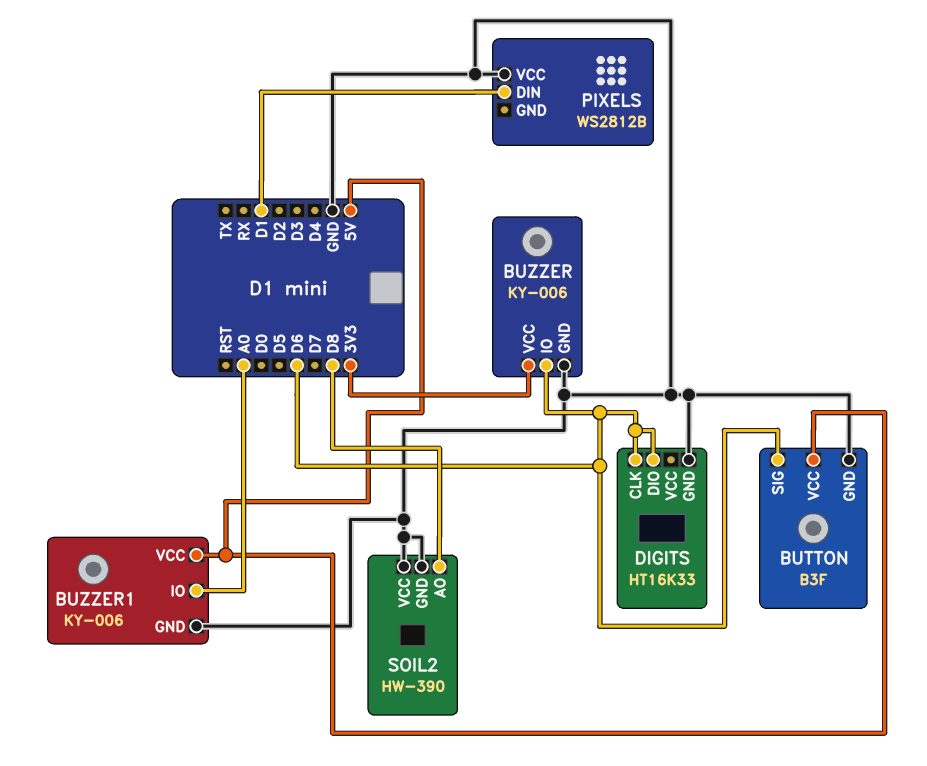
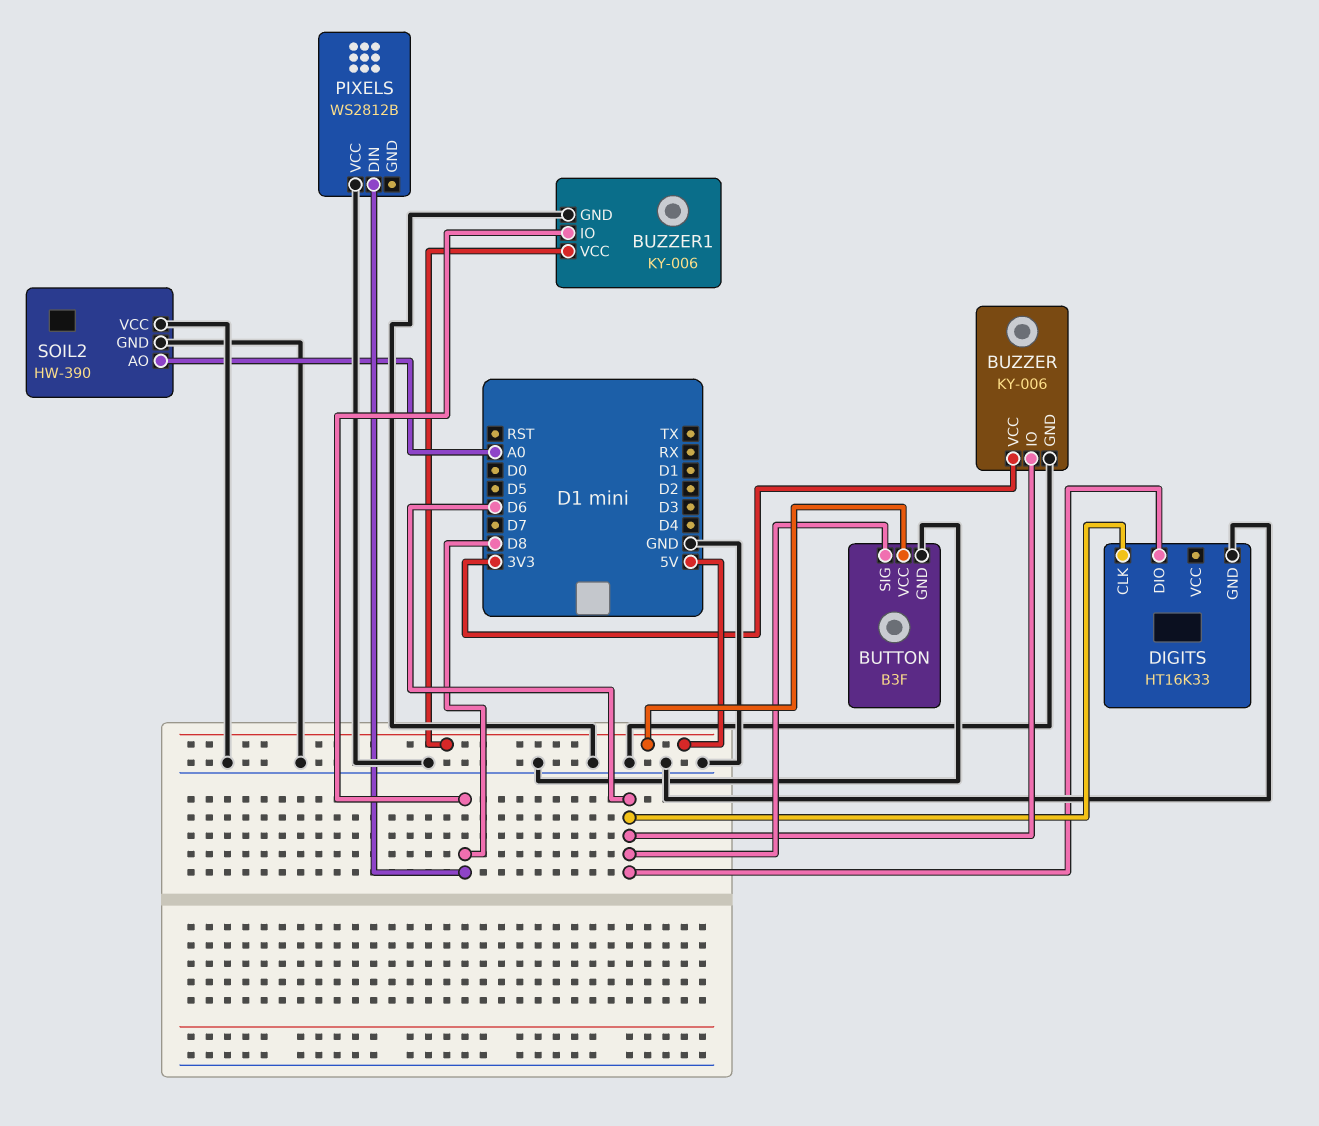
BUZZER1 pin IO: A0 -> D8
PIXELS pin DIN: D1 -> D8
SOIL2 pin AO: D8 -> A0

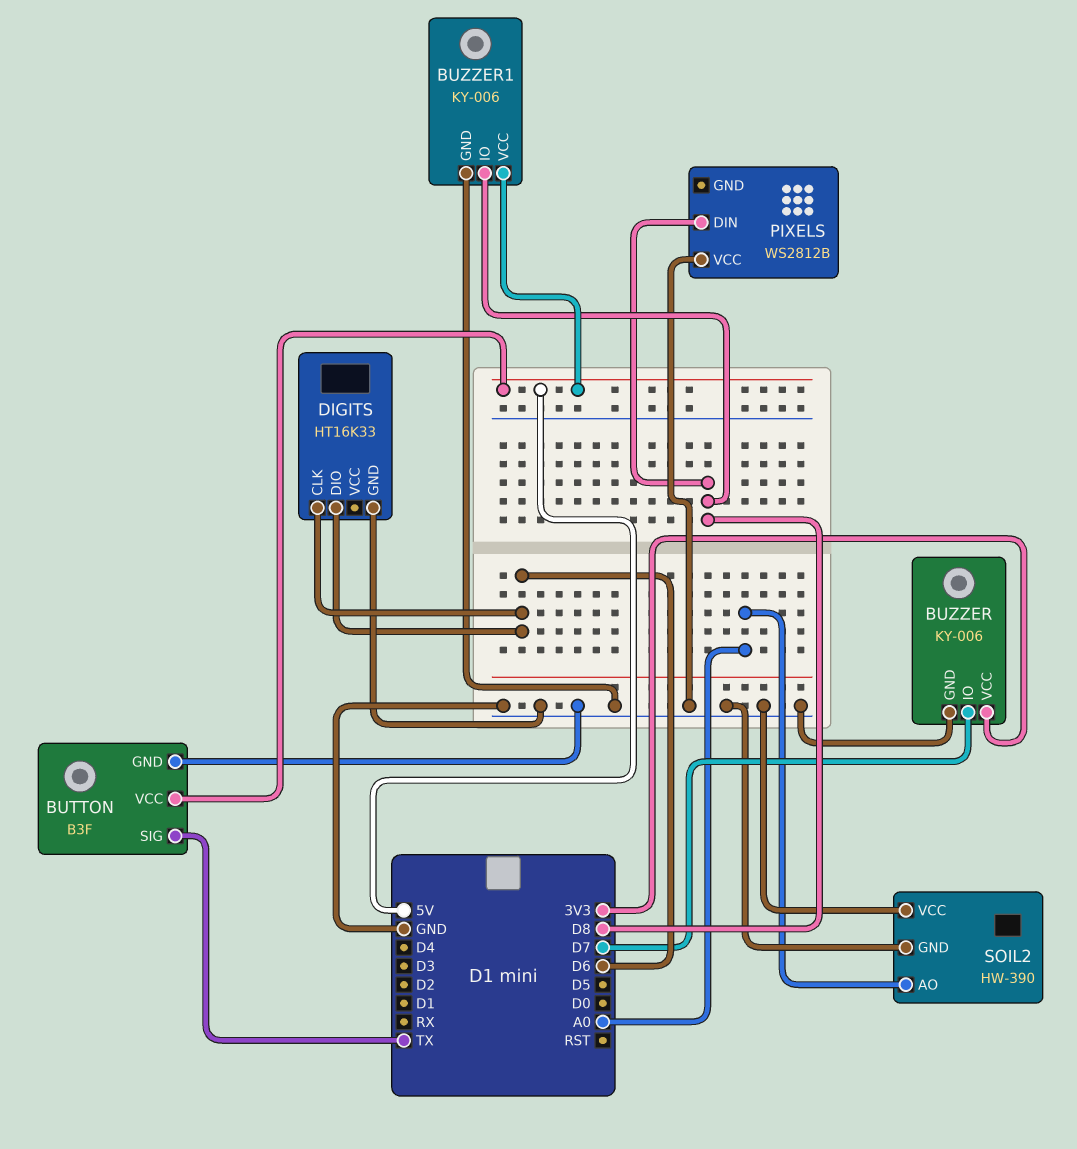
BUTTON pin SIG: D6 -> TX
BUZZER pin IO: D6 -> D7

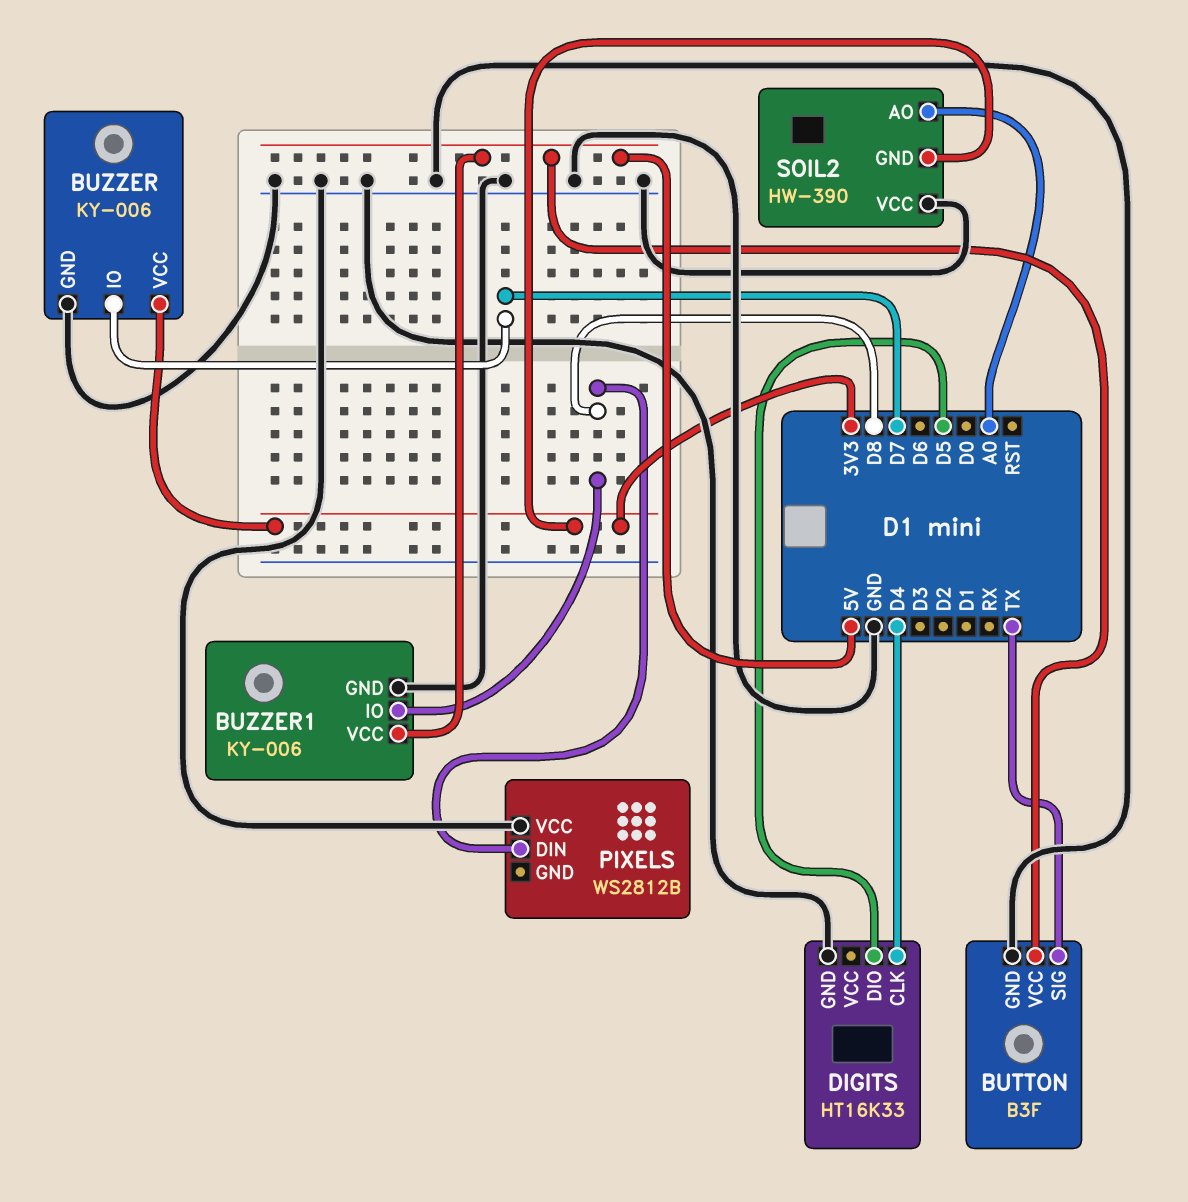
DIGITS pin CLK: D6 -> D4
DIGITS pin DIO: D6 -> D5
SOIL2 pin GND: GND -> 3V3

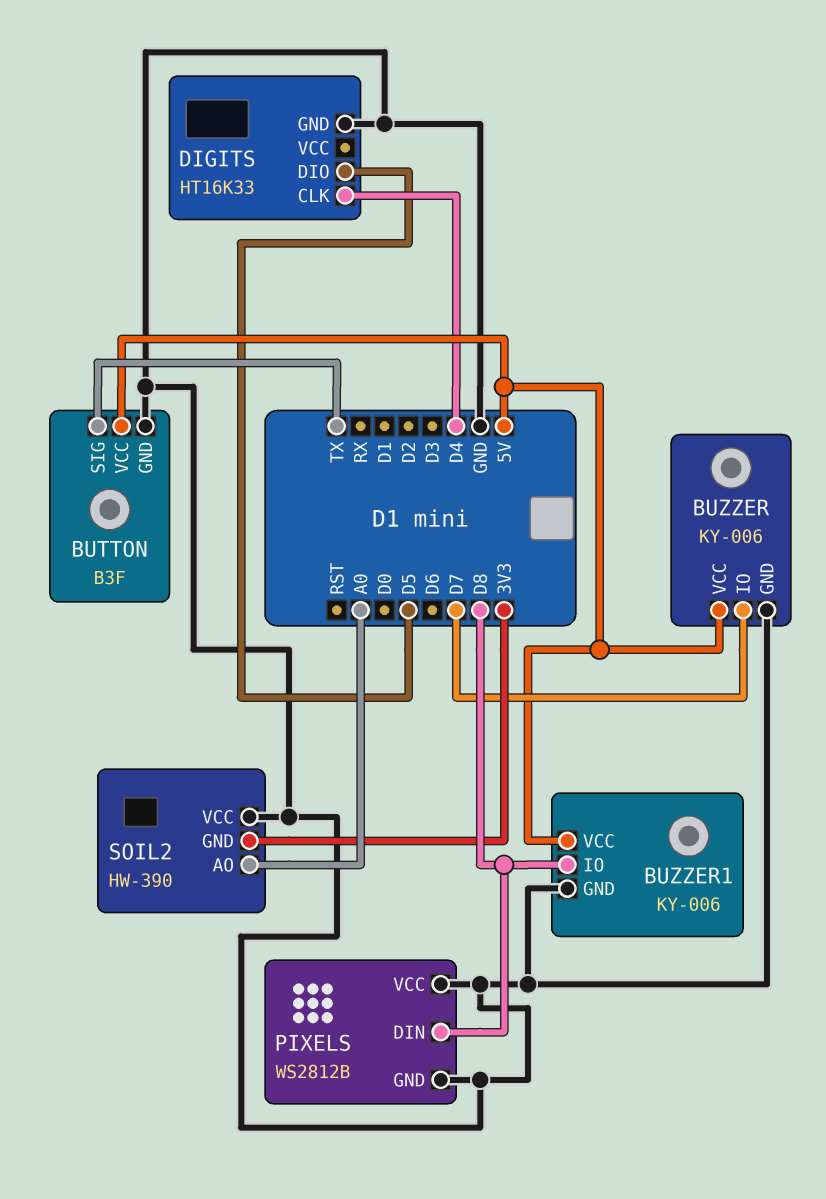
BUZZER pin VCC: 3V3 -> 5V
PIXELS pin GND: none -> GND

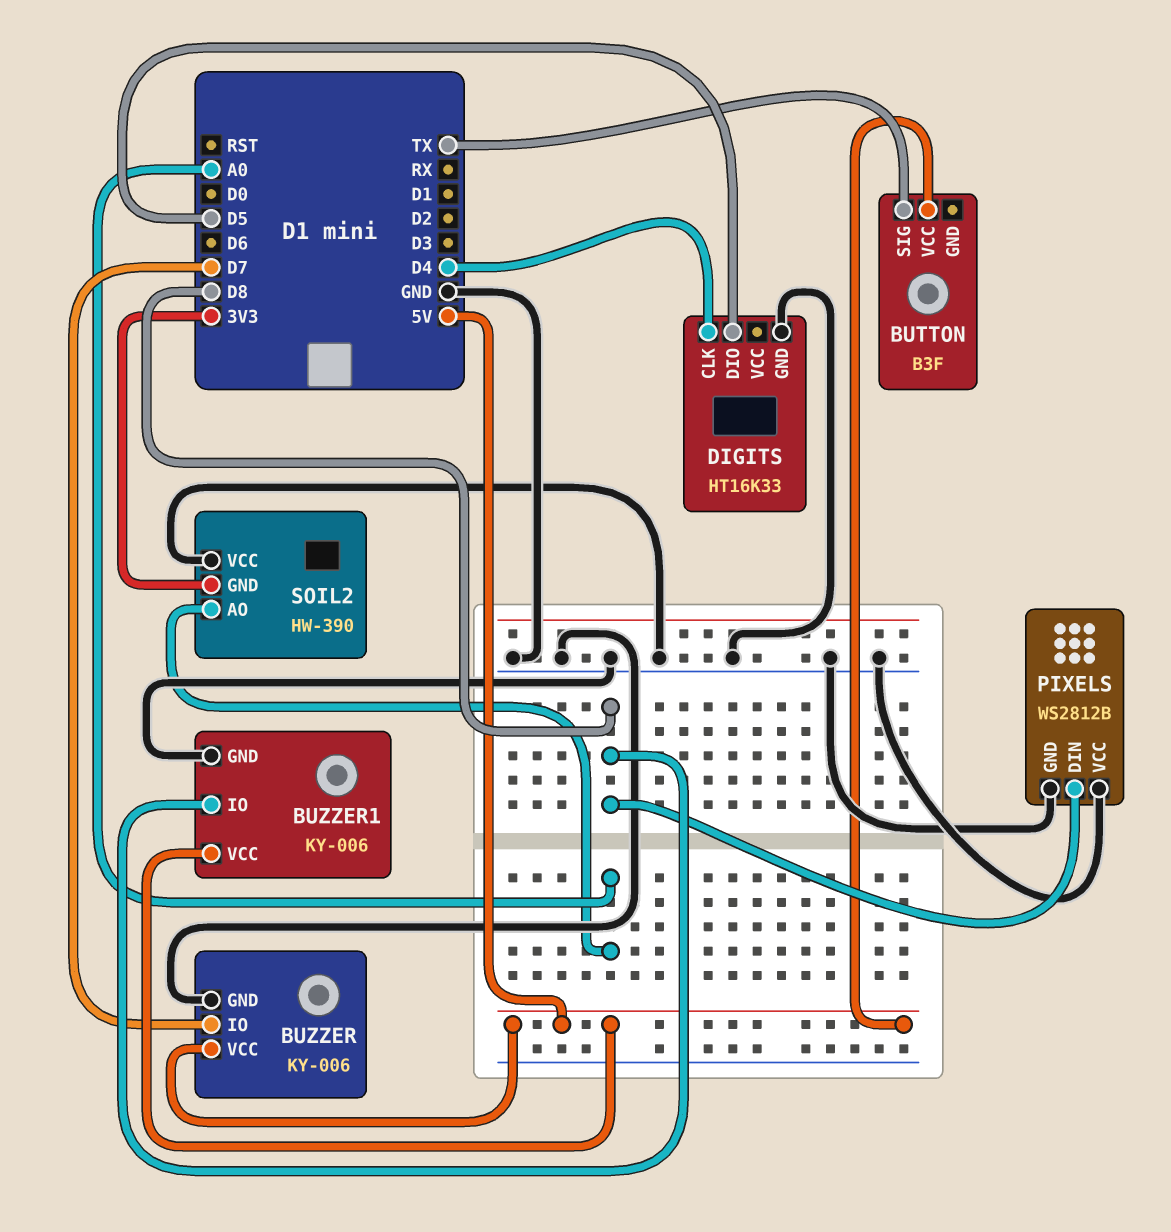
BUTTON pin GND: GND -> none

